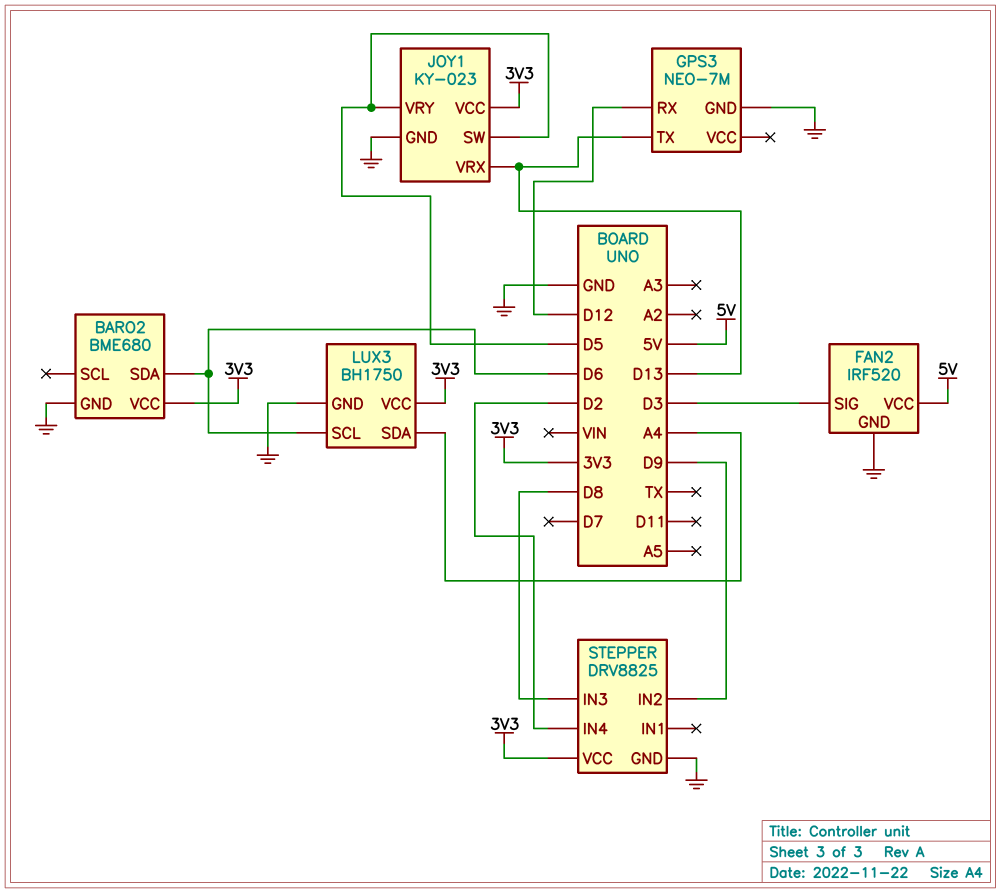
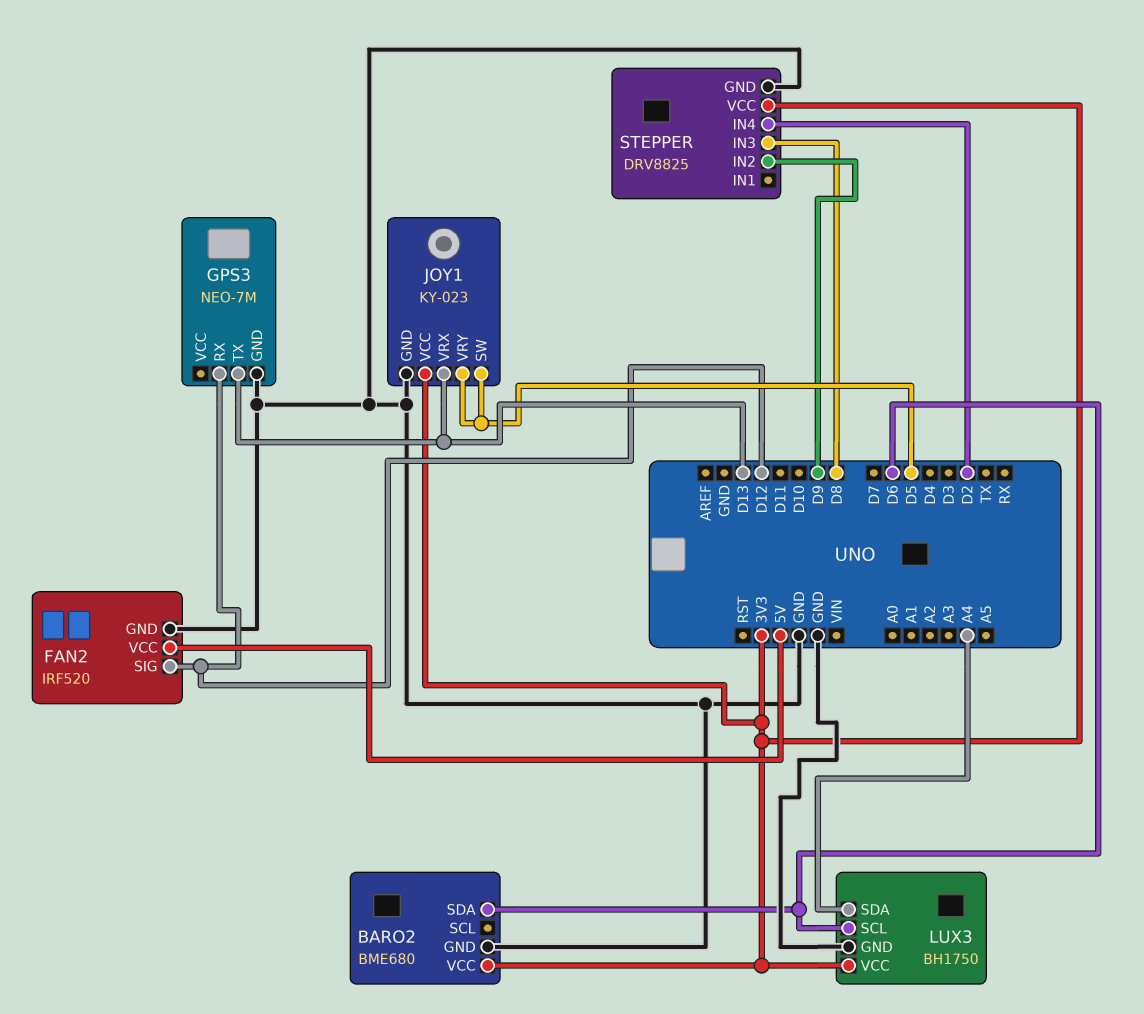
FAN2 pin SIG: D3 -> D12

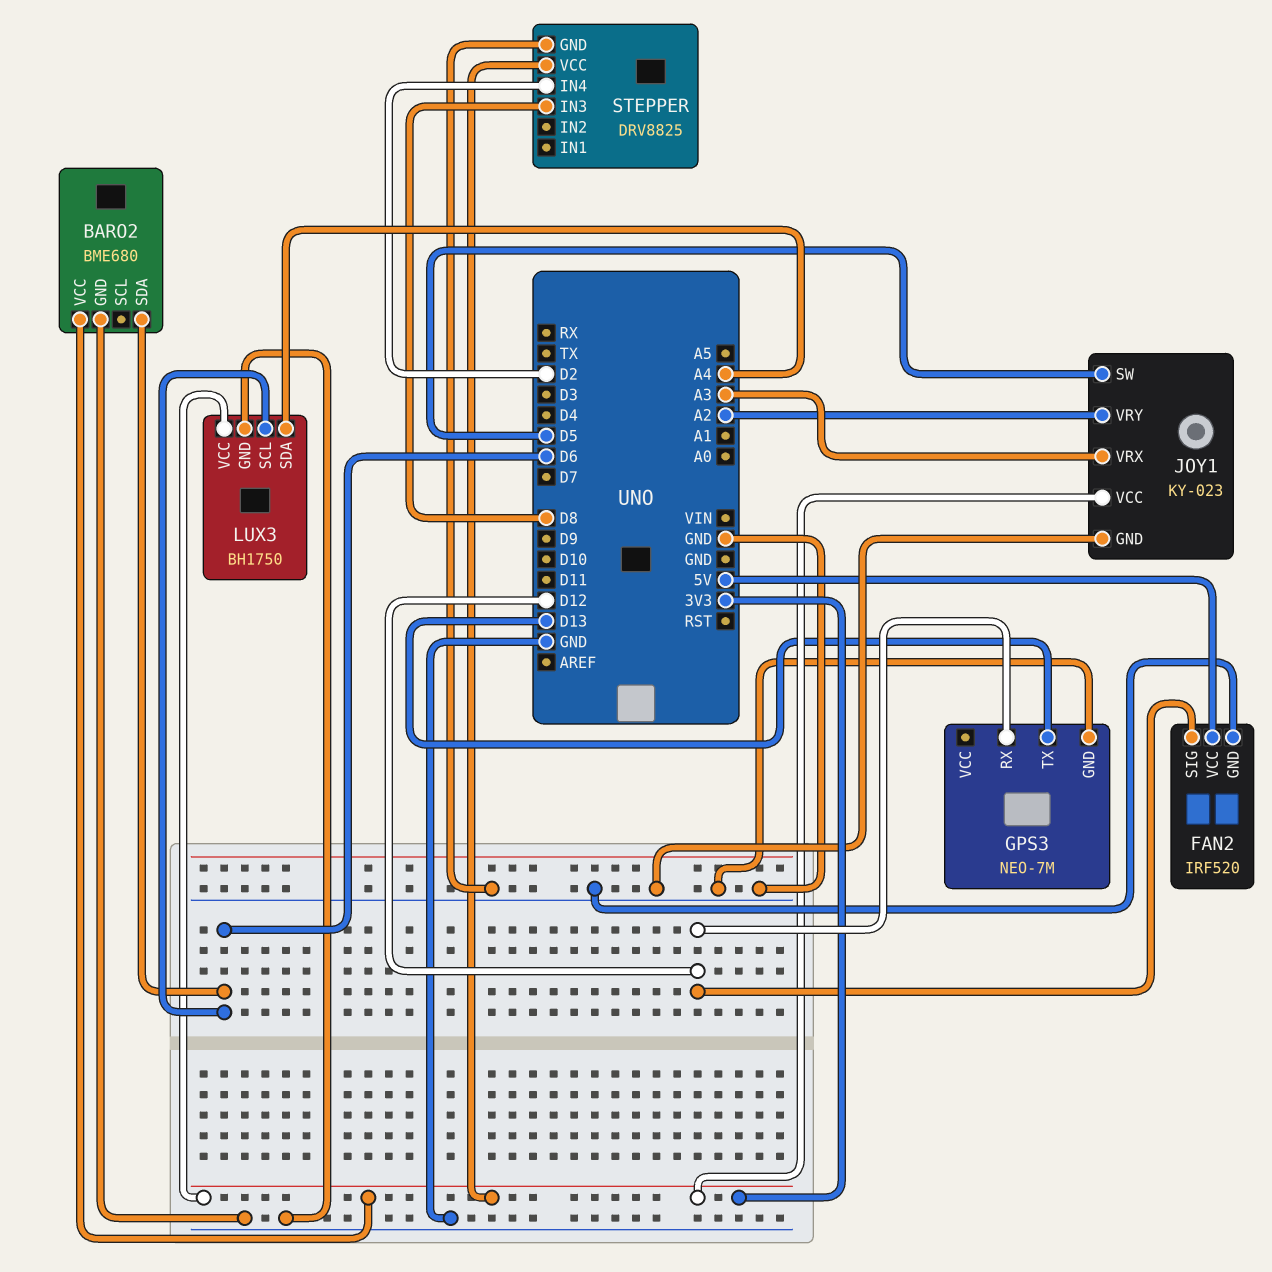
JOY1 pin VRX: D13 -> A3
JOY1 pin VRY: D5 -> A2
STEPPER pin IN2: D9 -> none

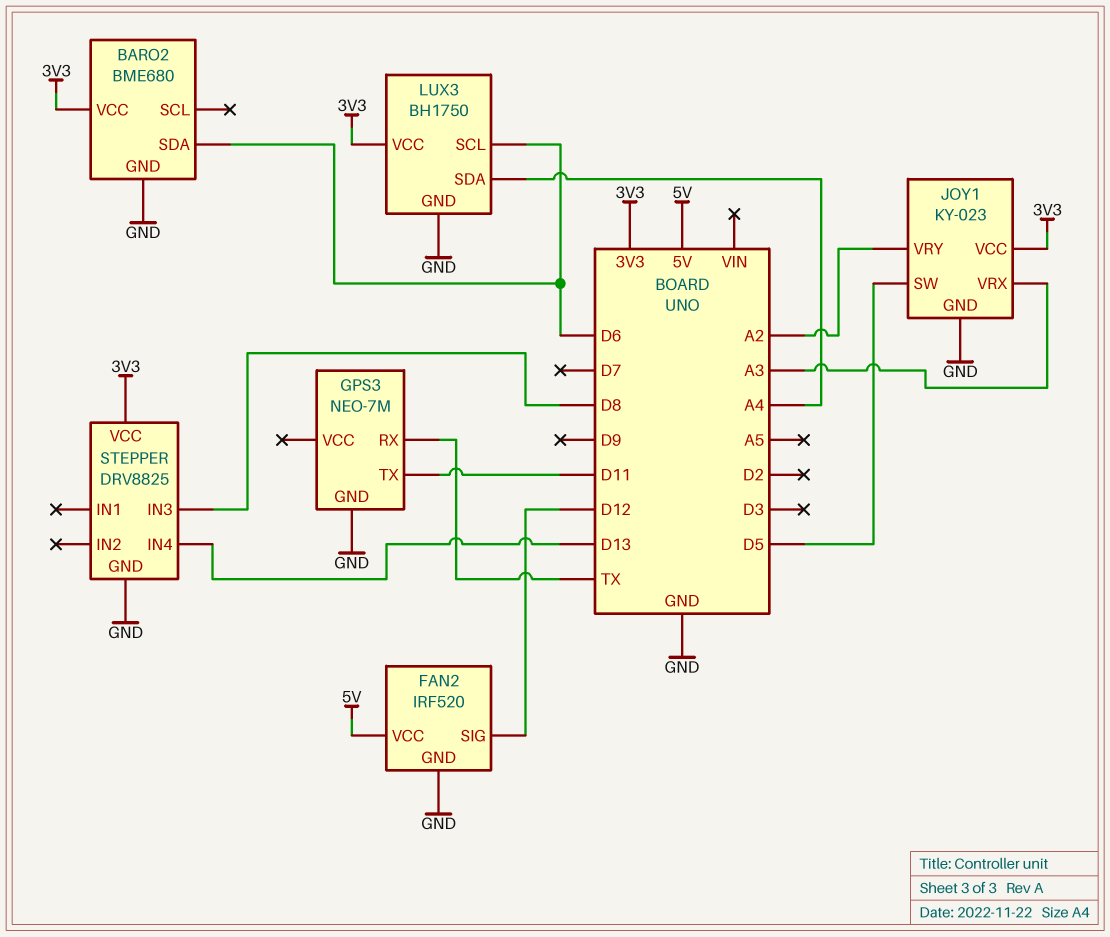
GPS3 pin RX: D12 -> TX
GPS3 pin TX: D13 -> D11
STEPPER pin IN4: D2 -> D13

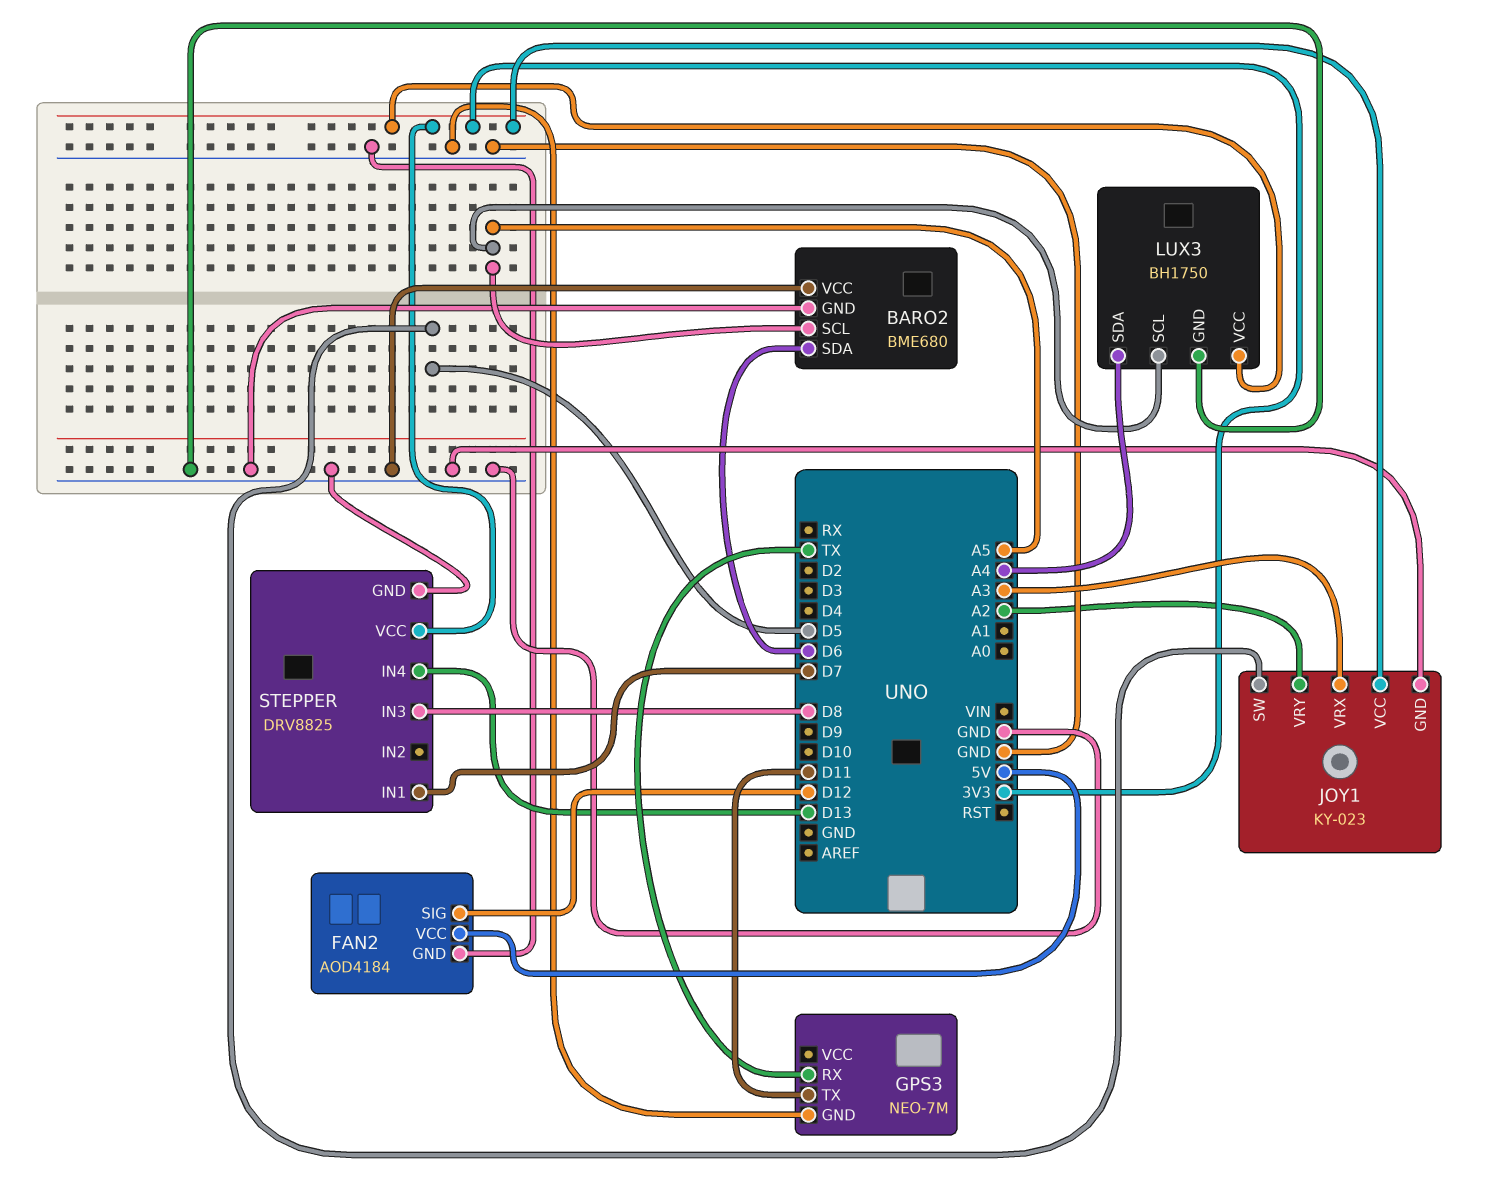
BARO2 pin SCL: none -> A5
BARO2 pin VCC: 3V3 -> GND
FAN2: IRF520 -> AOD4184
LUX3 pin SCL: D6 -> A5
STEPPER pin IN1: none -> D7

